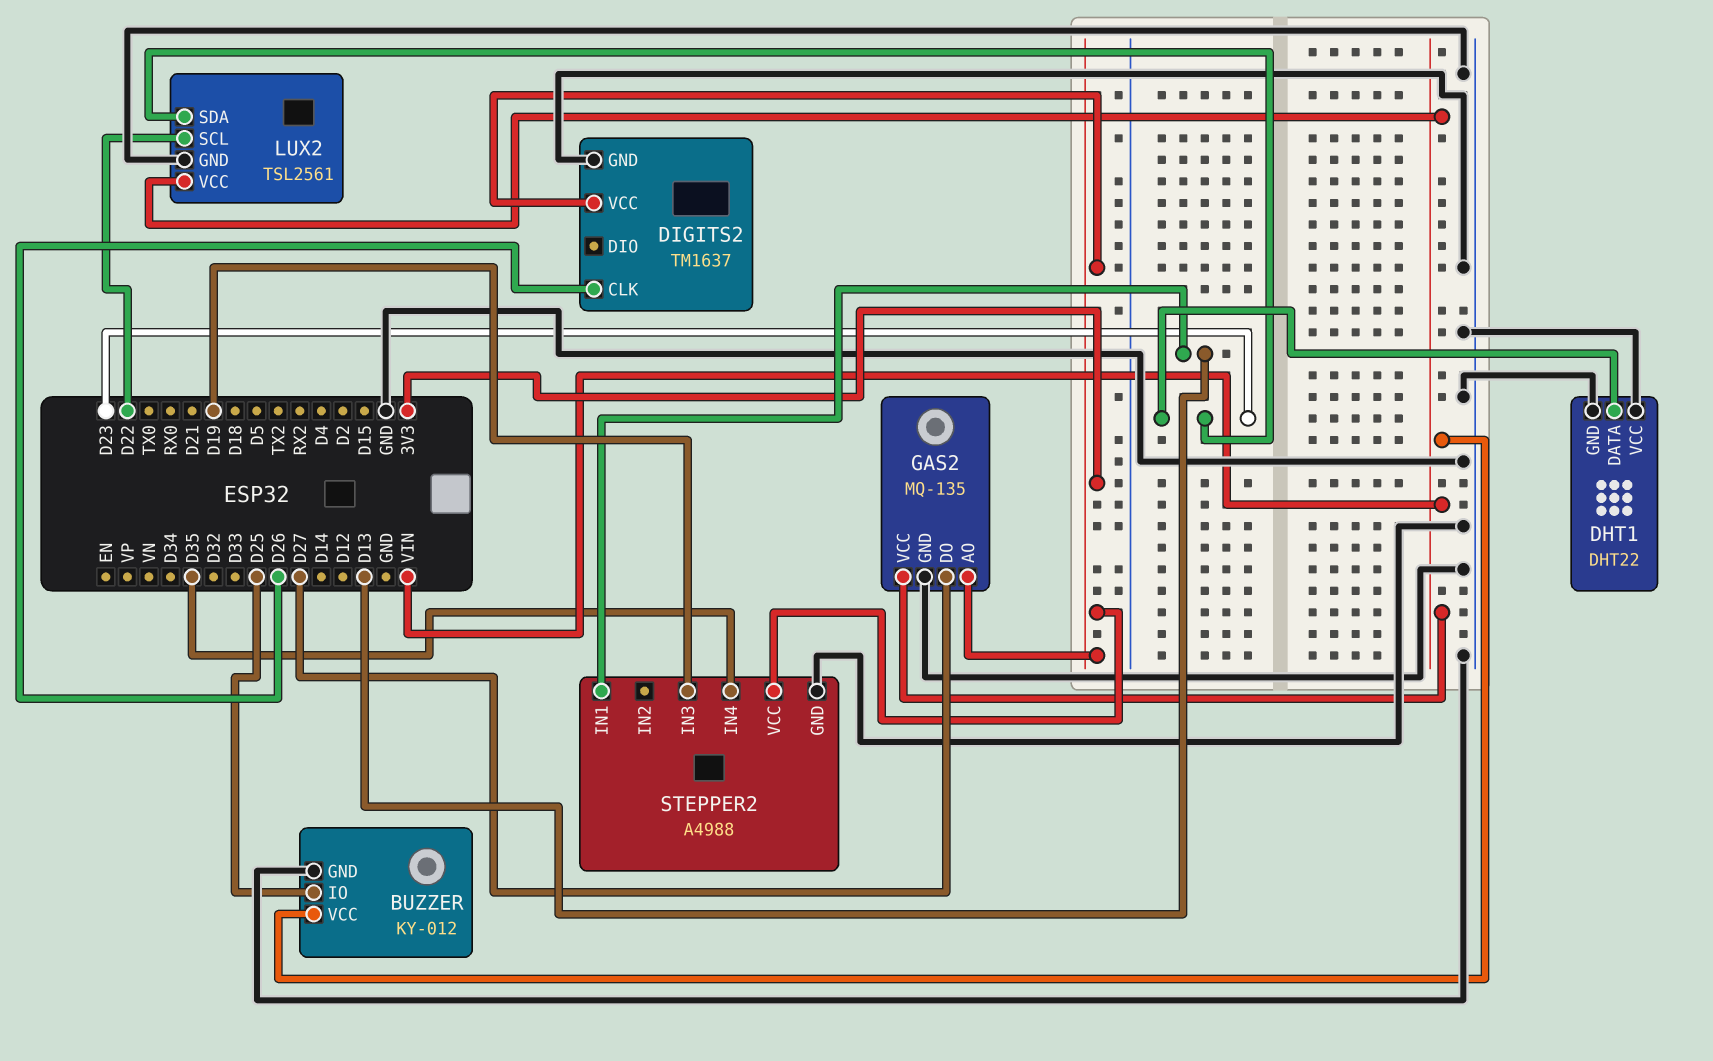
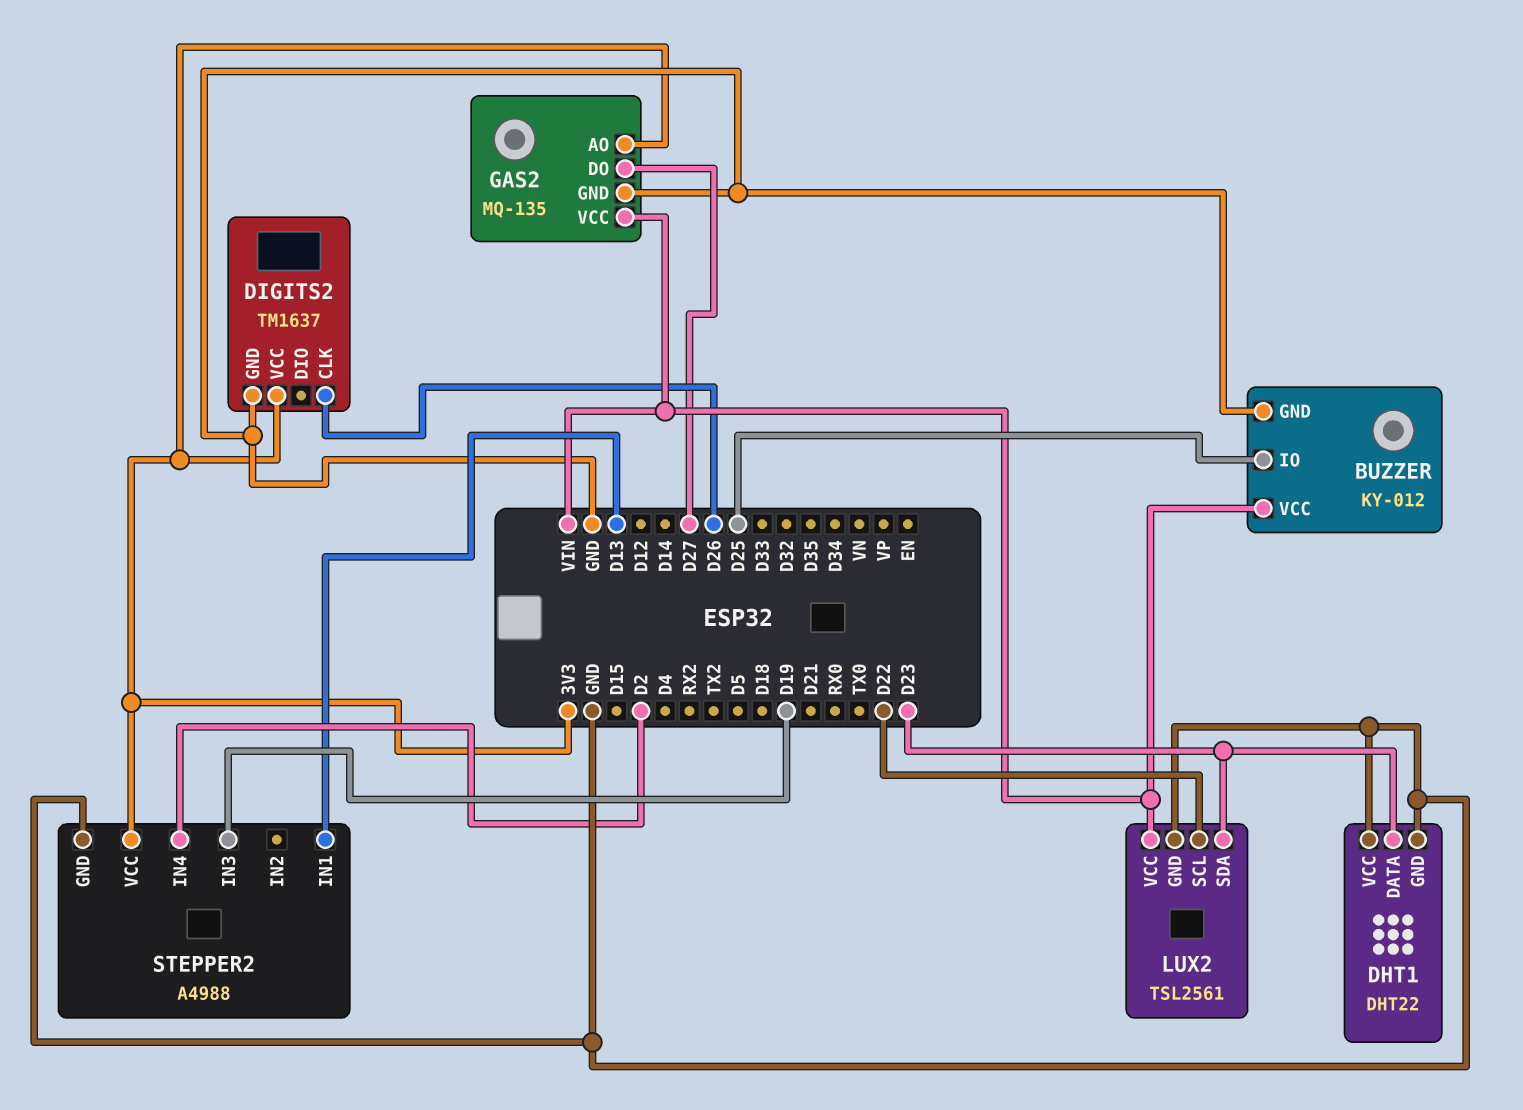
STEPPER2 pin IN4: D35 -> D2

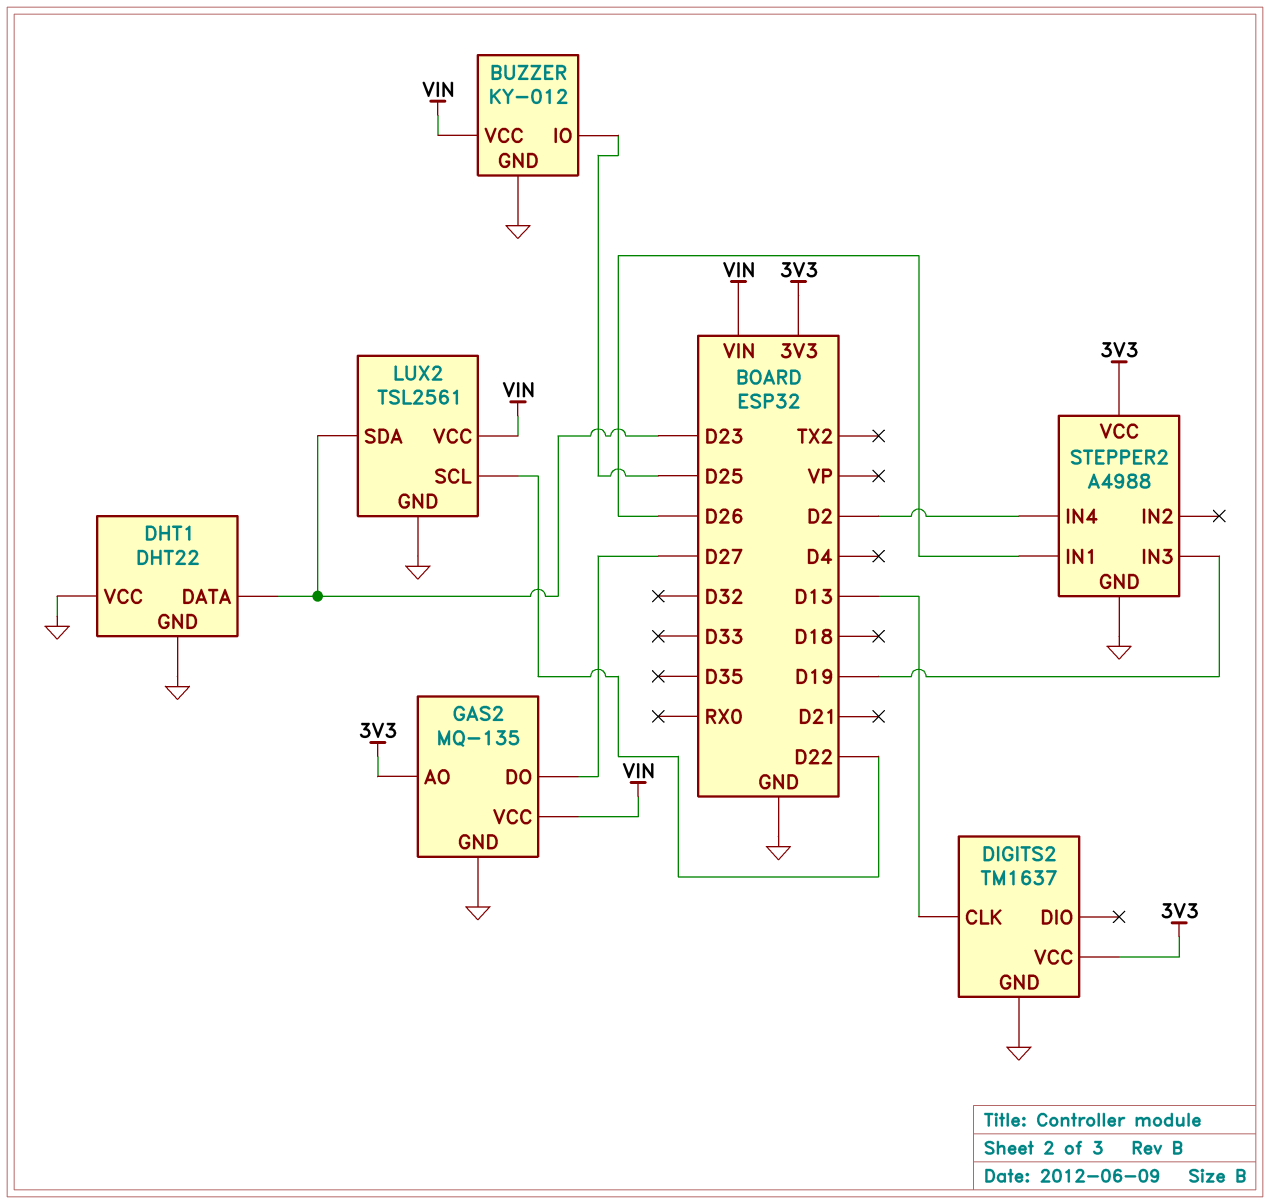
DIGITS2 pin CLK: D26 -> D13
STEPPER2 pin IN1: D13 -> D26

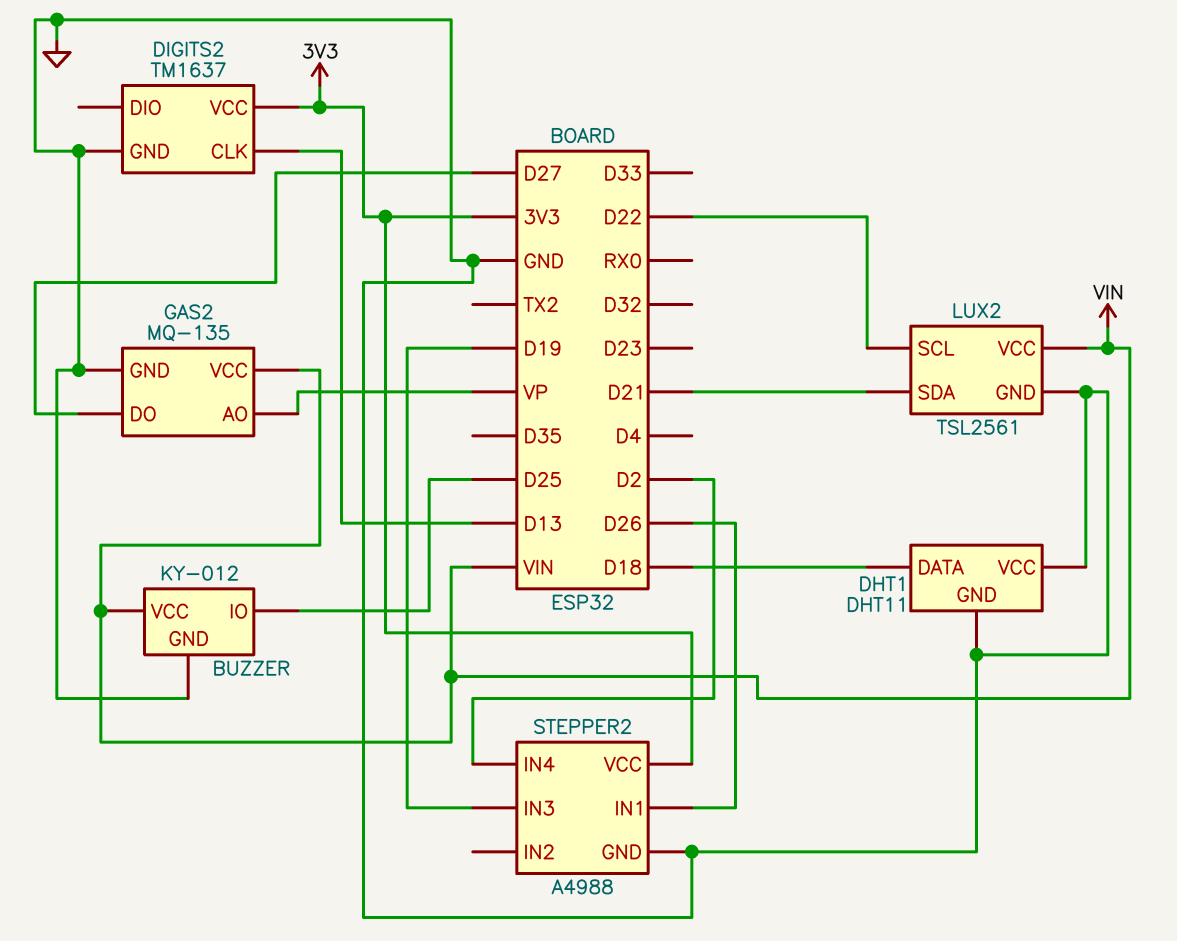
DHT1: DHT22 -> DHT11
DHT1 pin DATA: D23 -> D18
GAS2 pin AO: 3V3 -> VP
LUX2 pin SDA: D23 -> D21

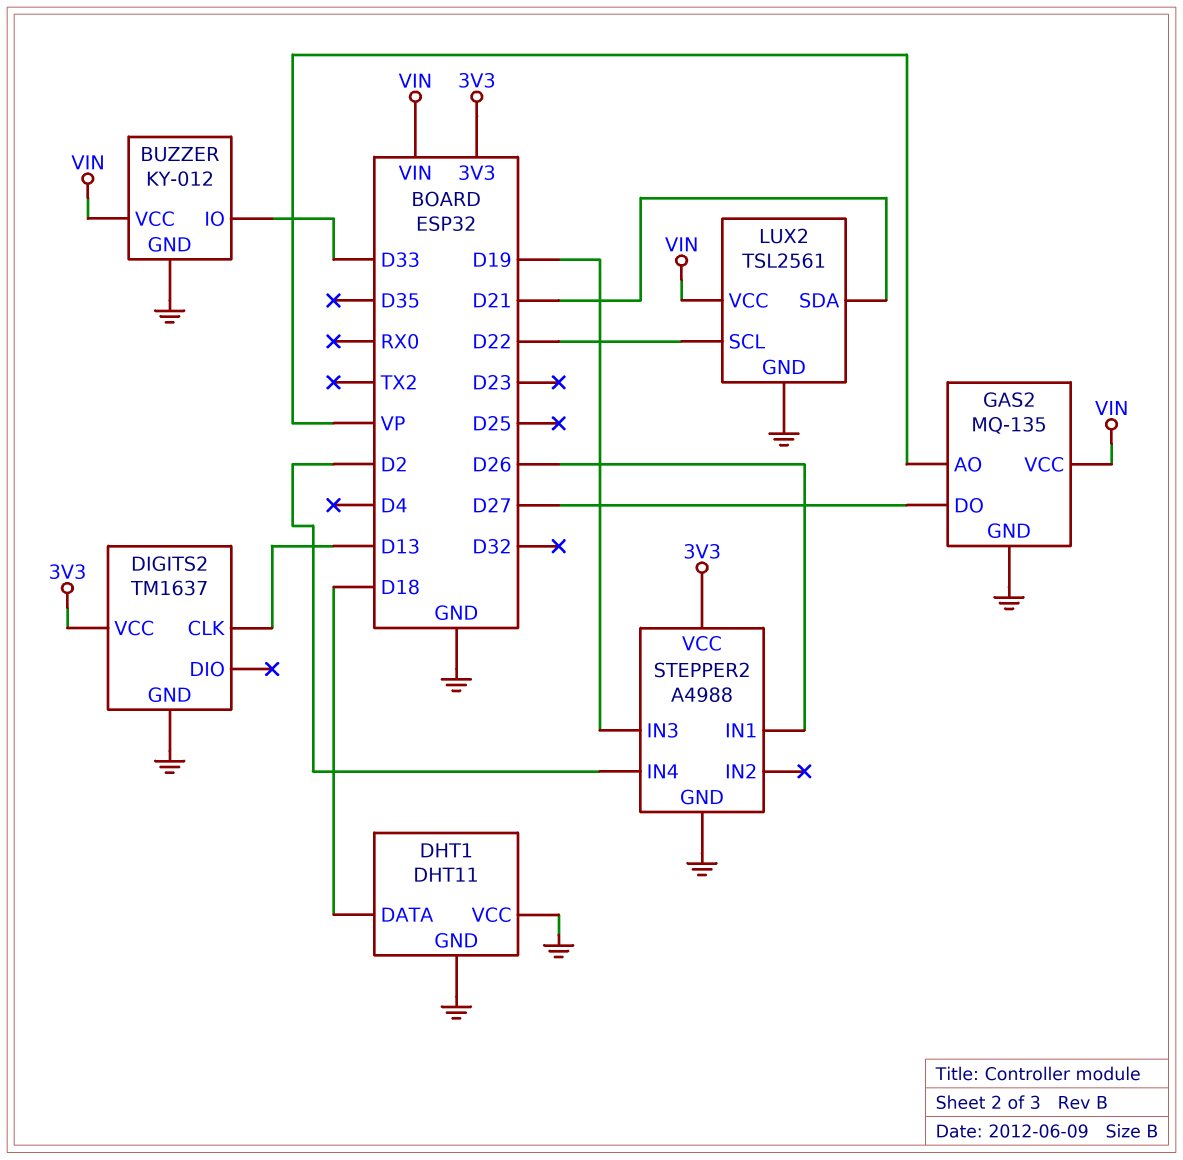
BUZZER pin IO: D25 -> D33

